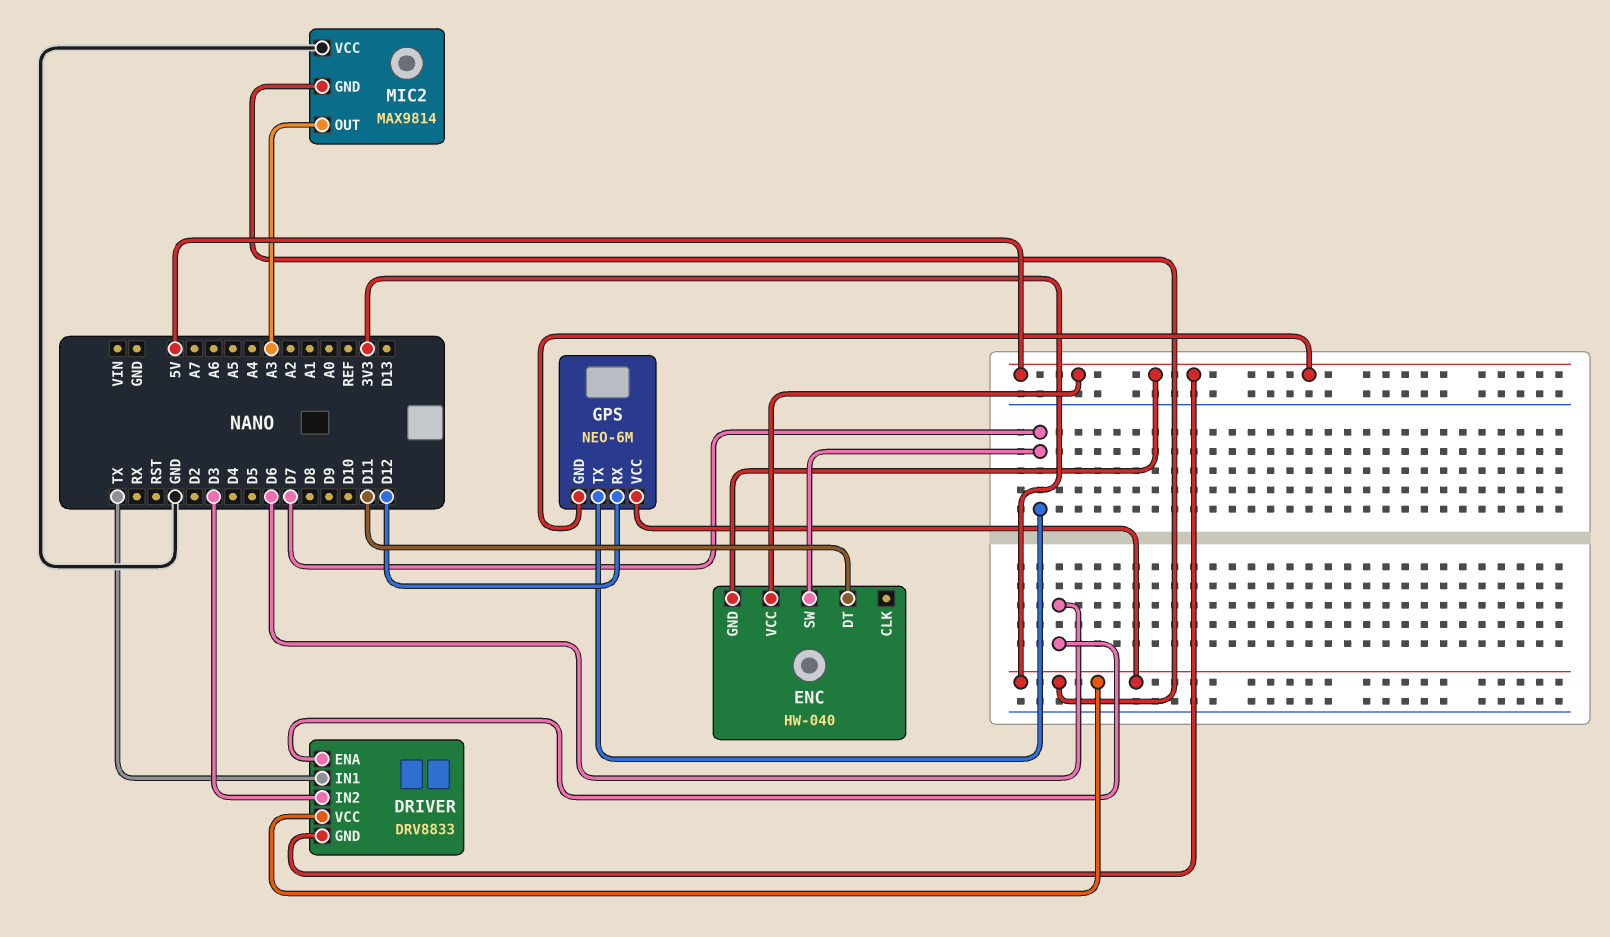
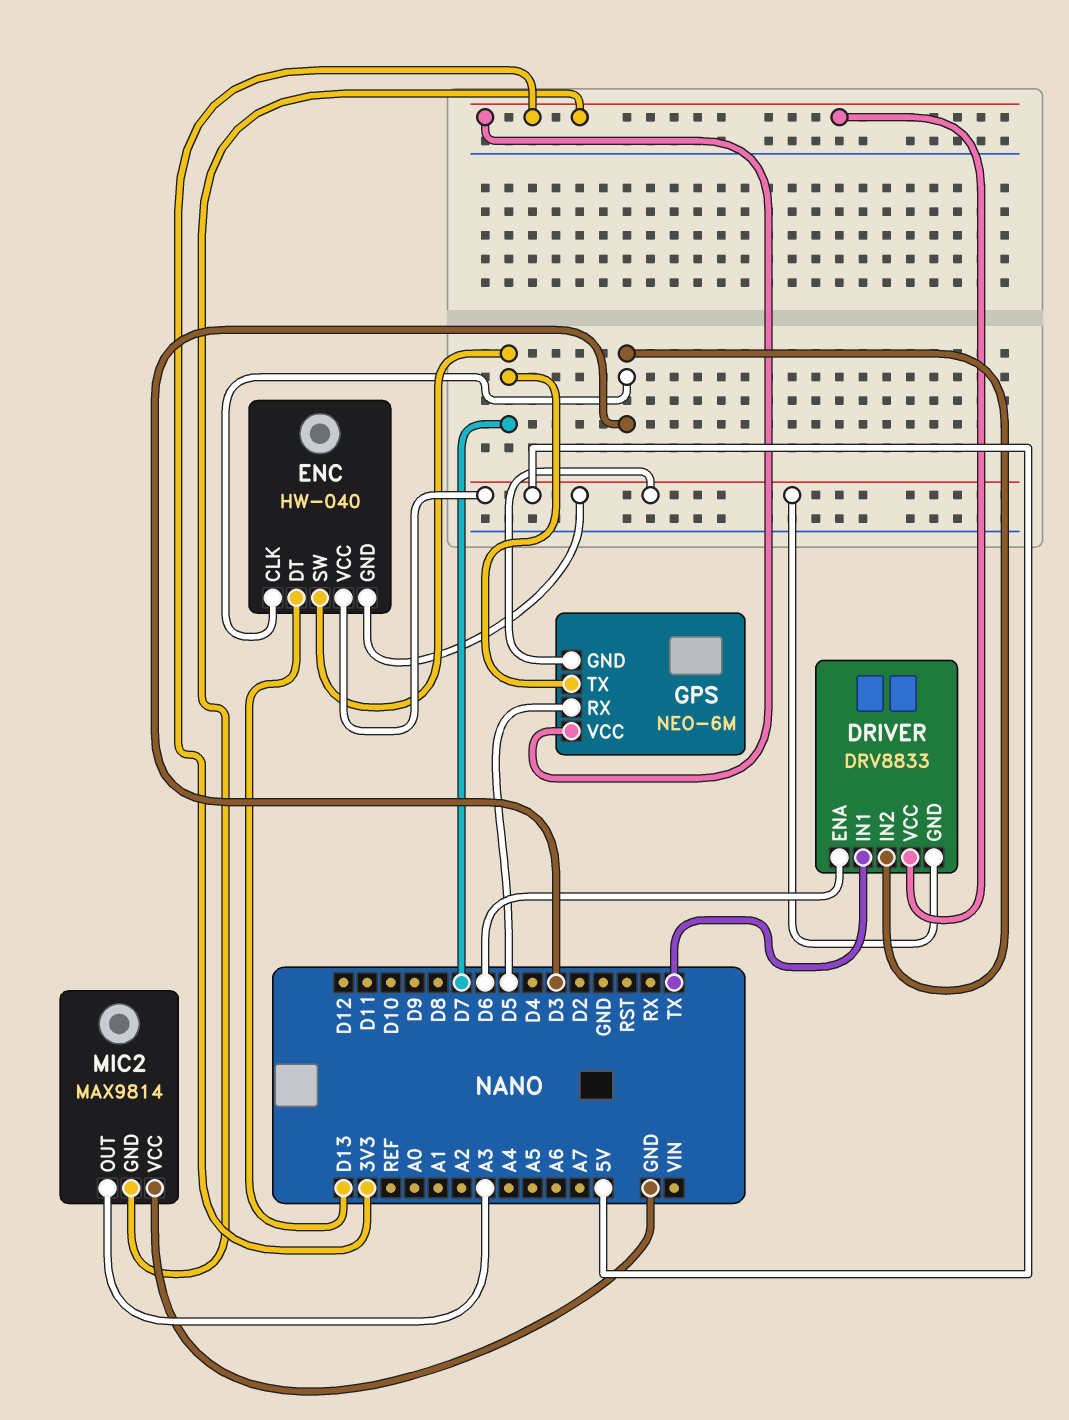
ENC pin CLK: none -> D3
ENC pin DT: D11 -> D13
GPS pin RX: D12 -> D5

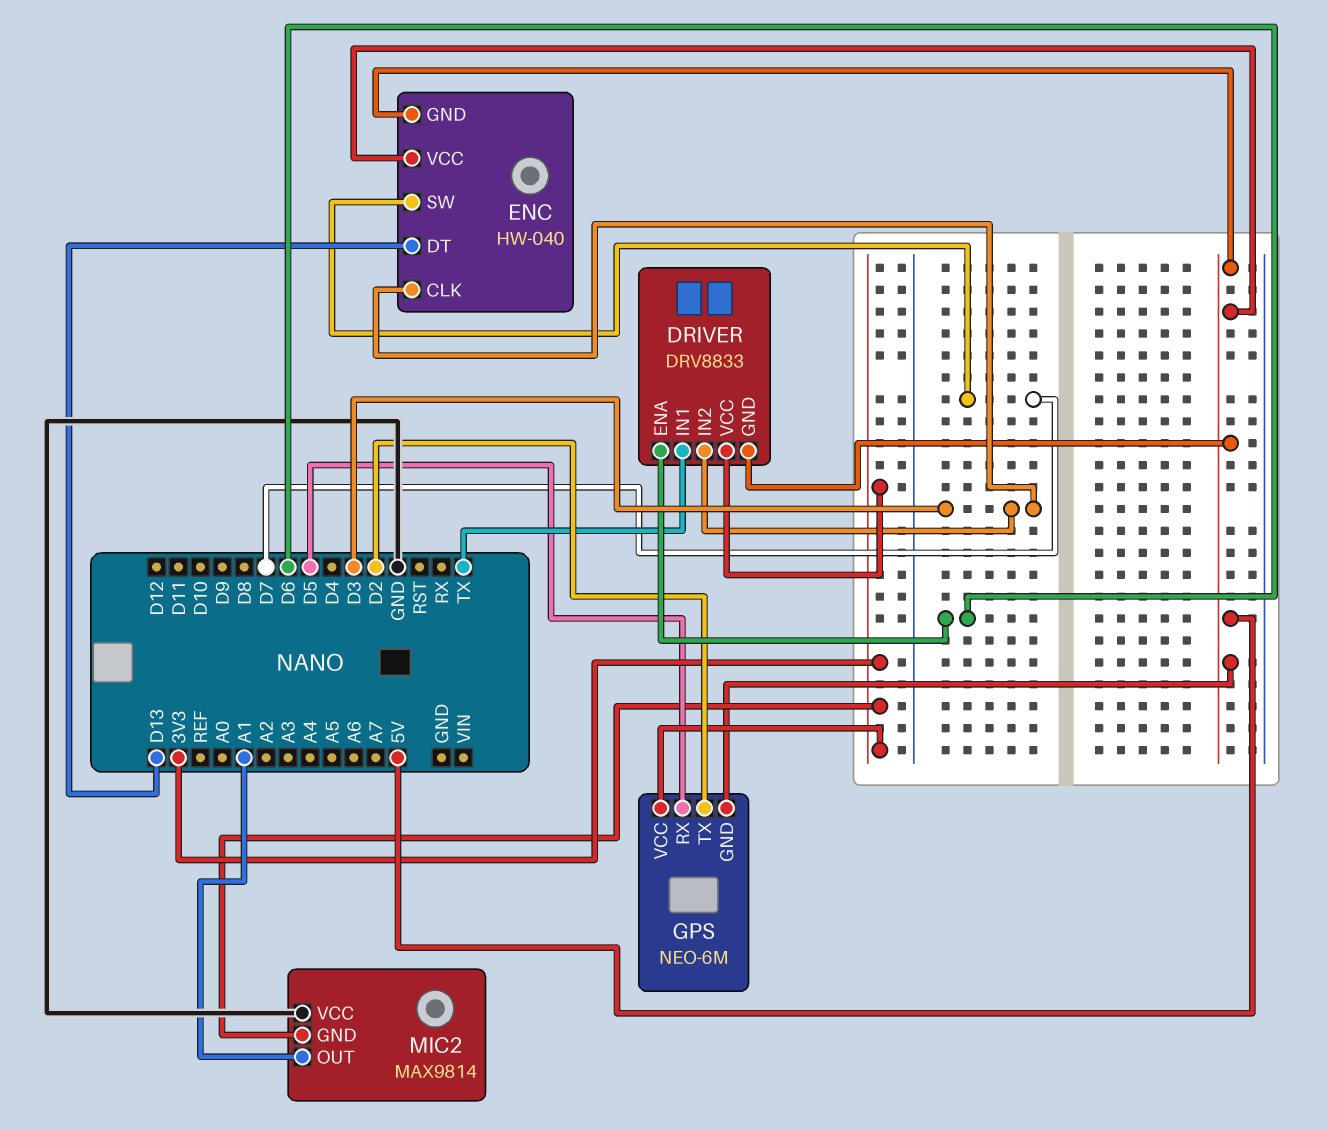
GPS pin TX: D7 -> D2
MIC2 pin OUT: A3 -> A1

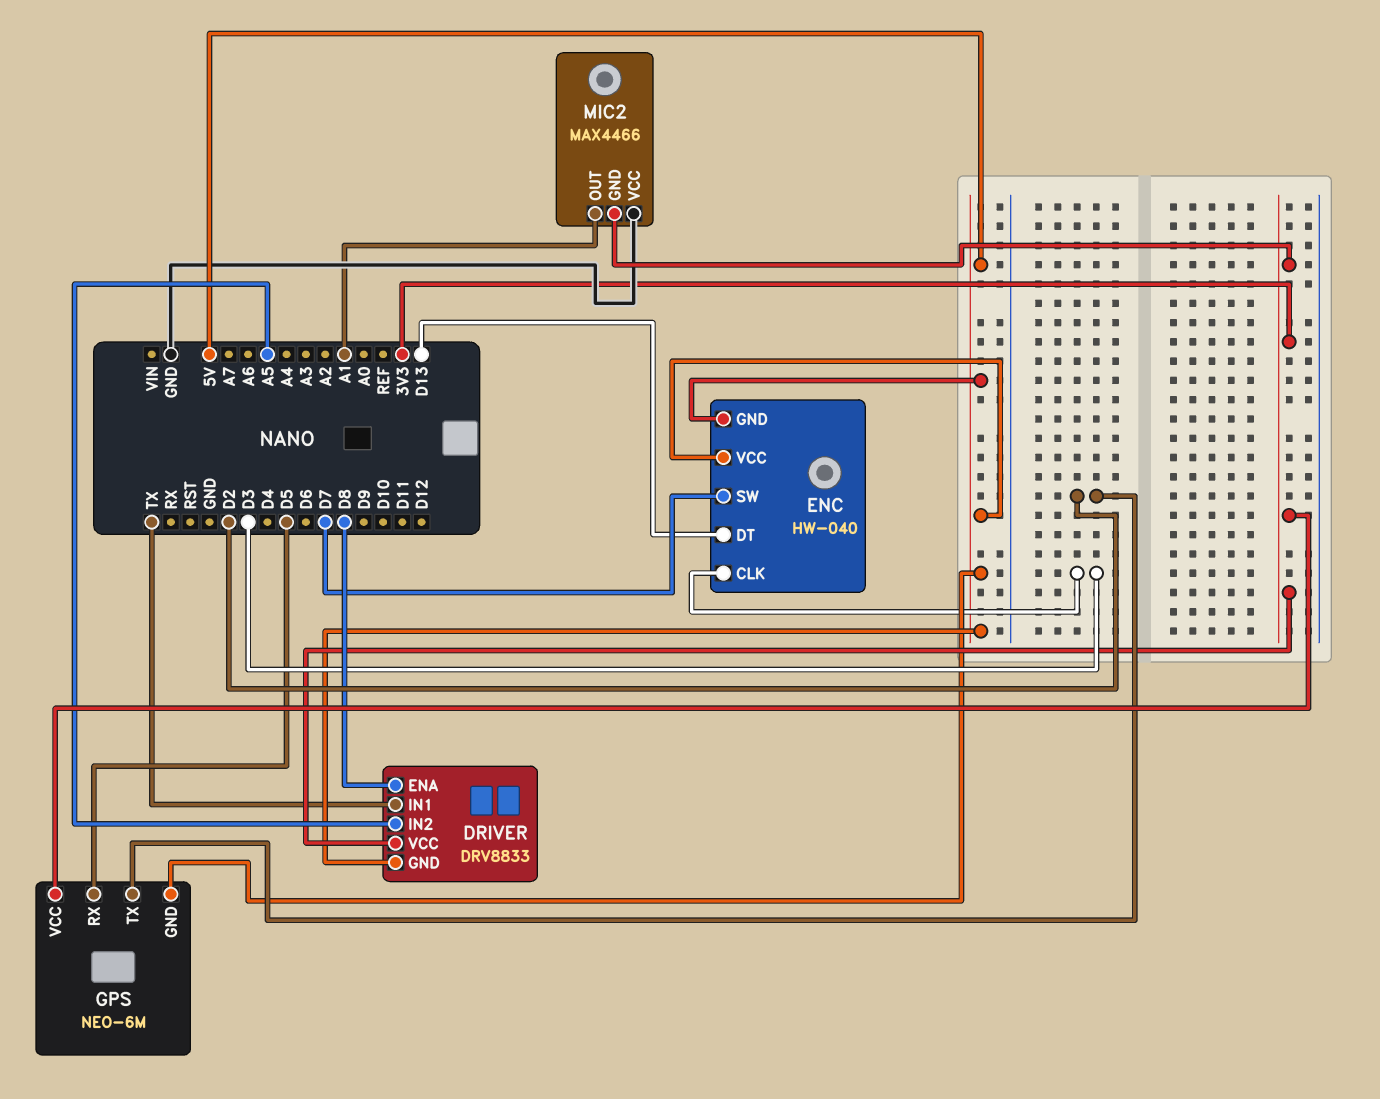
DRIVER pin ENA: D6 -> D8
DRIVER pin IN2: D3 -> A5
MIC2: MAX9814 -> MAX4466

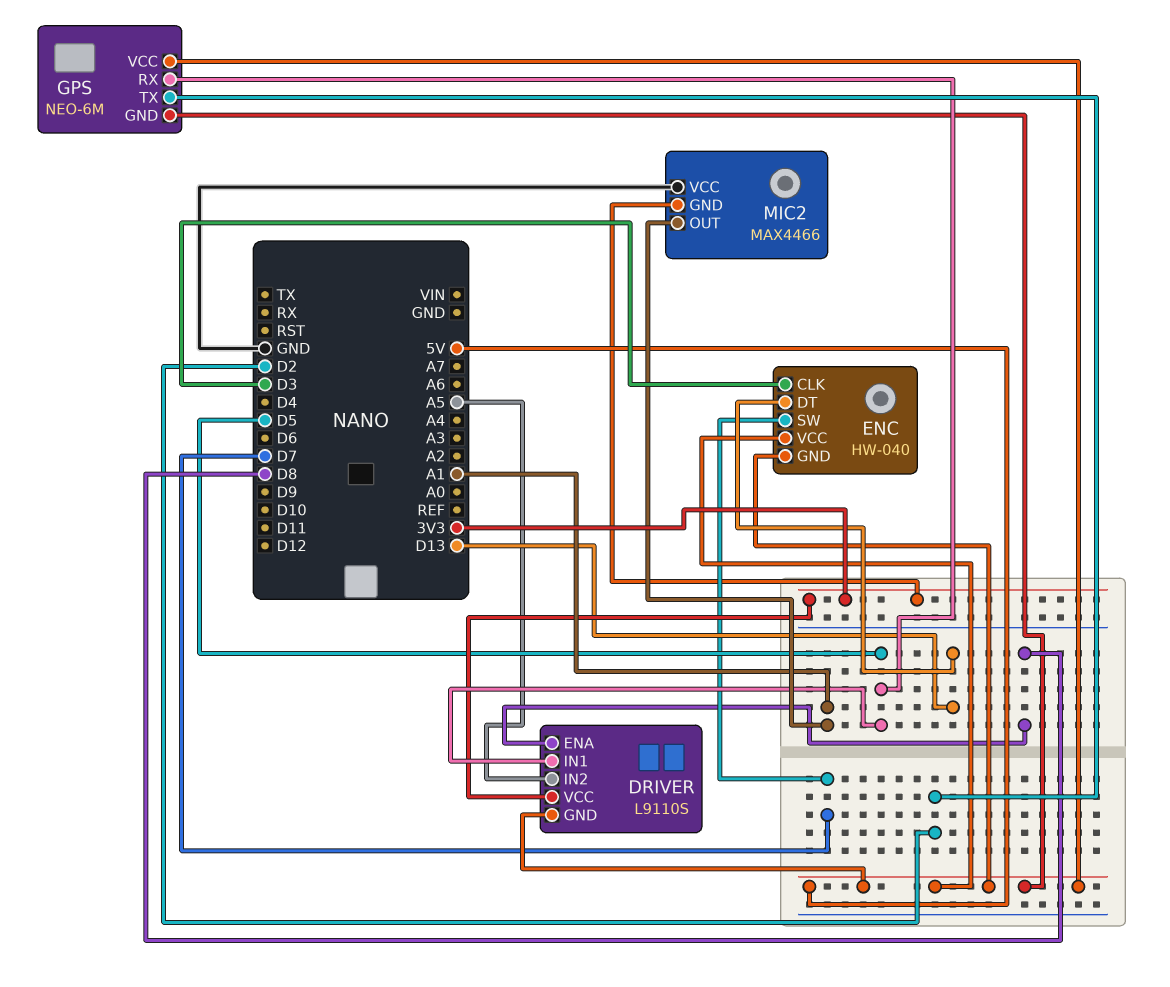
DRIVER: DRV8833 -> L9110S
DRIVER pin IN1: TX -> D5
GPS pin VCC: 3V3 -> 5V

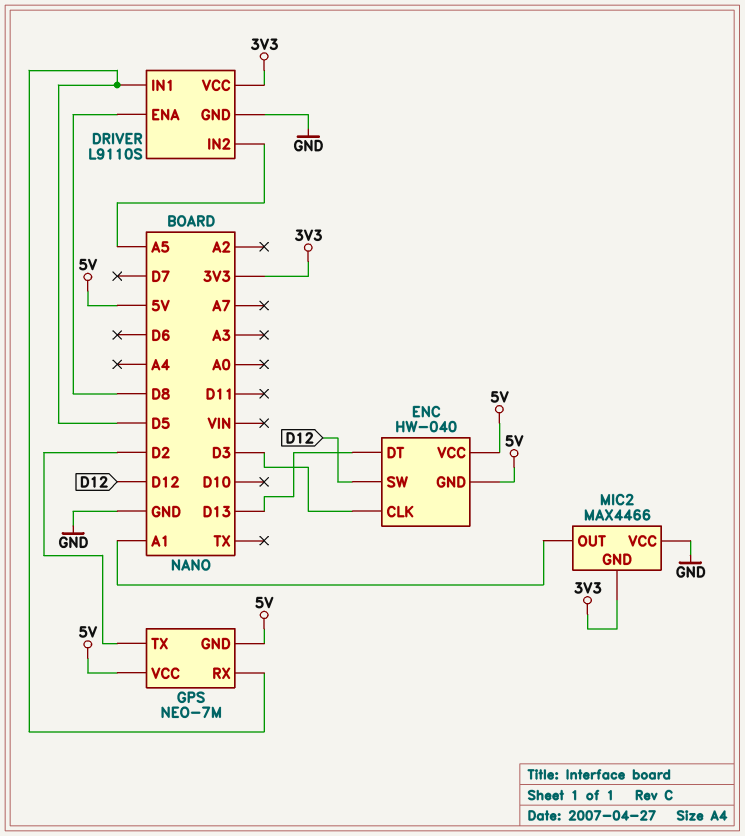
DRIVER pin GND: 5V -> GND
ENC pin SW: D7 -> D12
GPS: NEO-6M -> NEO-7M

